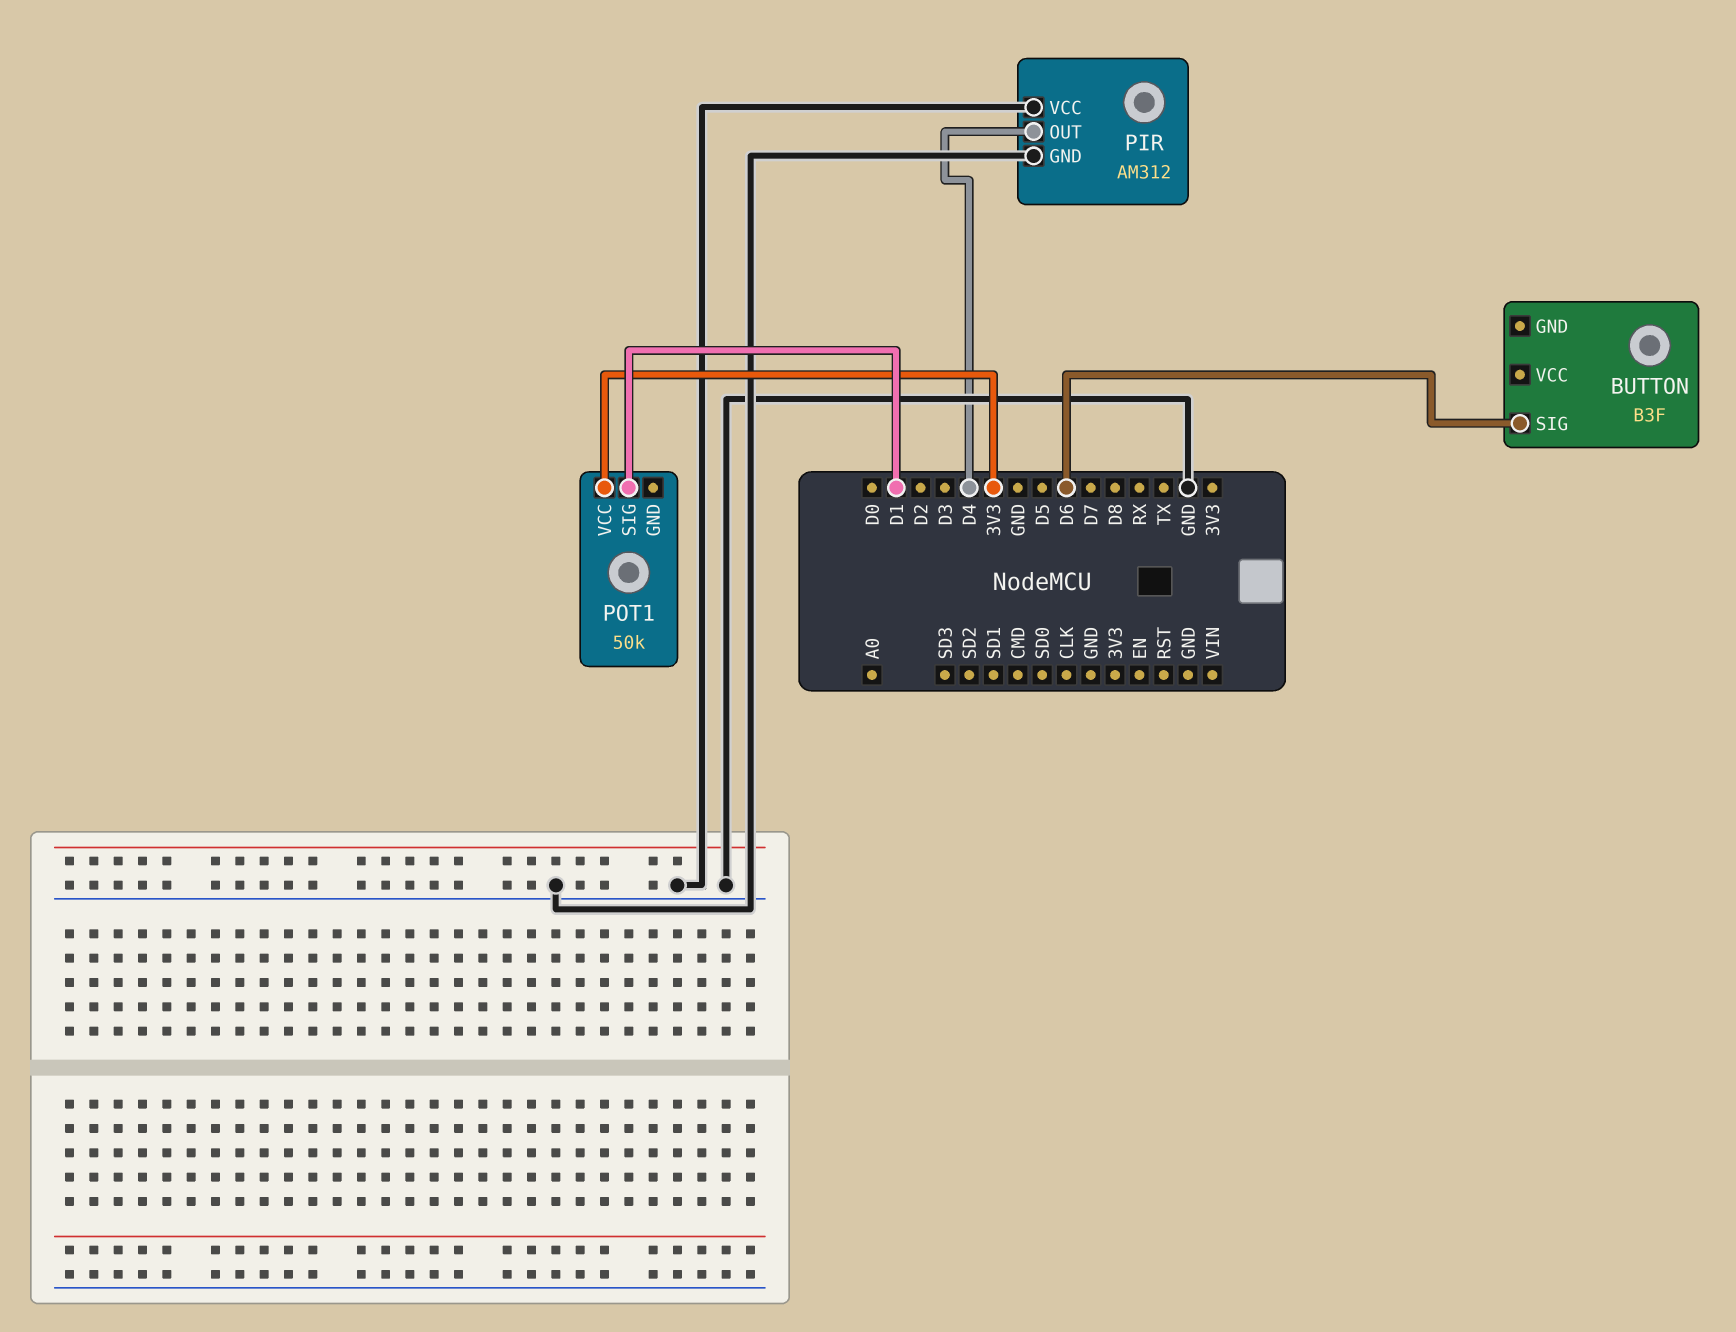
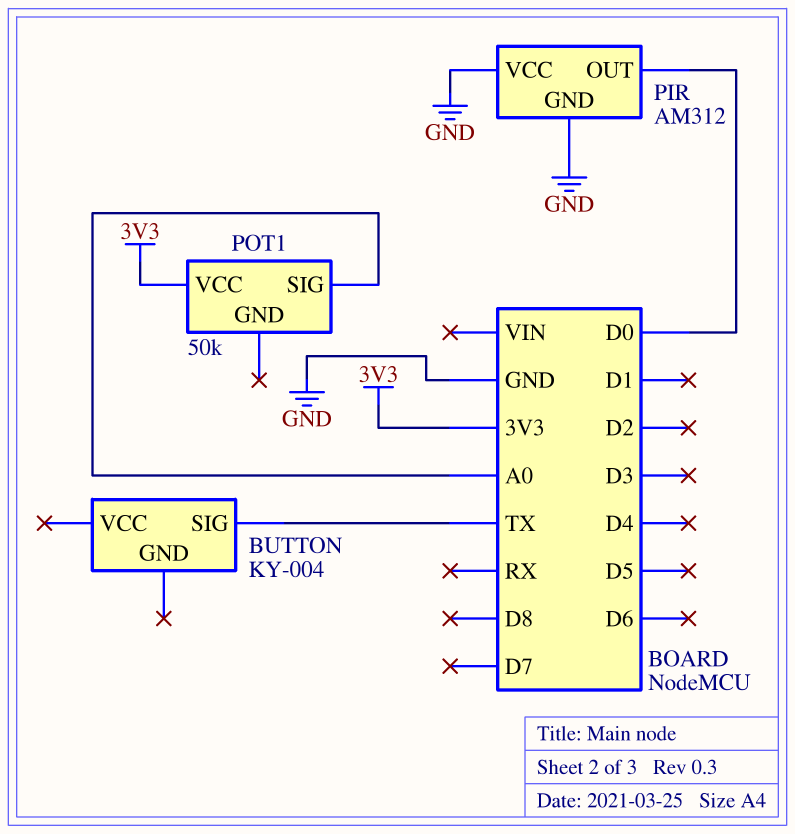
BUTTON: B3F -> KY-004
BUTTON pin SIG: D6 -> TX
PIR pin OUT: D4 -> D0
POT1 pin SIG: D1 -> A0

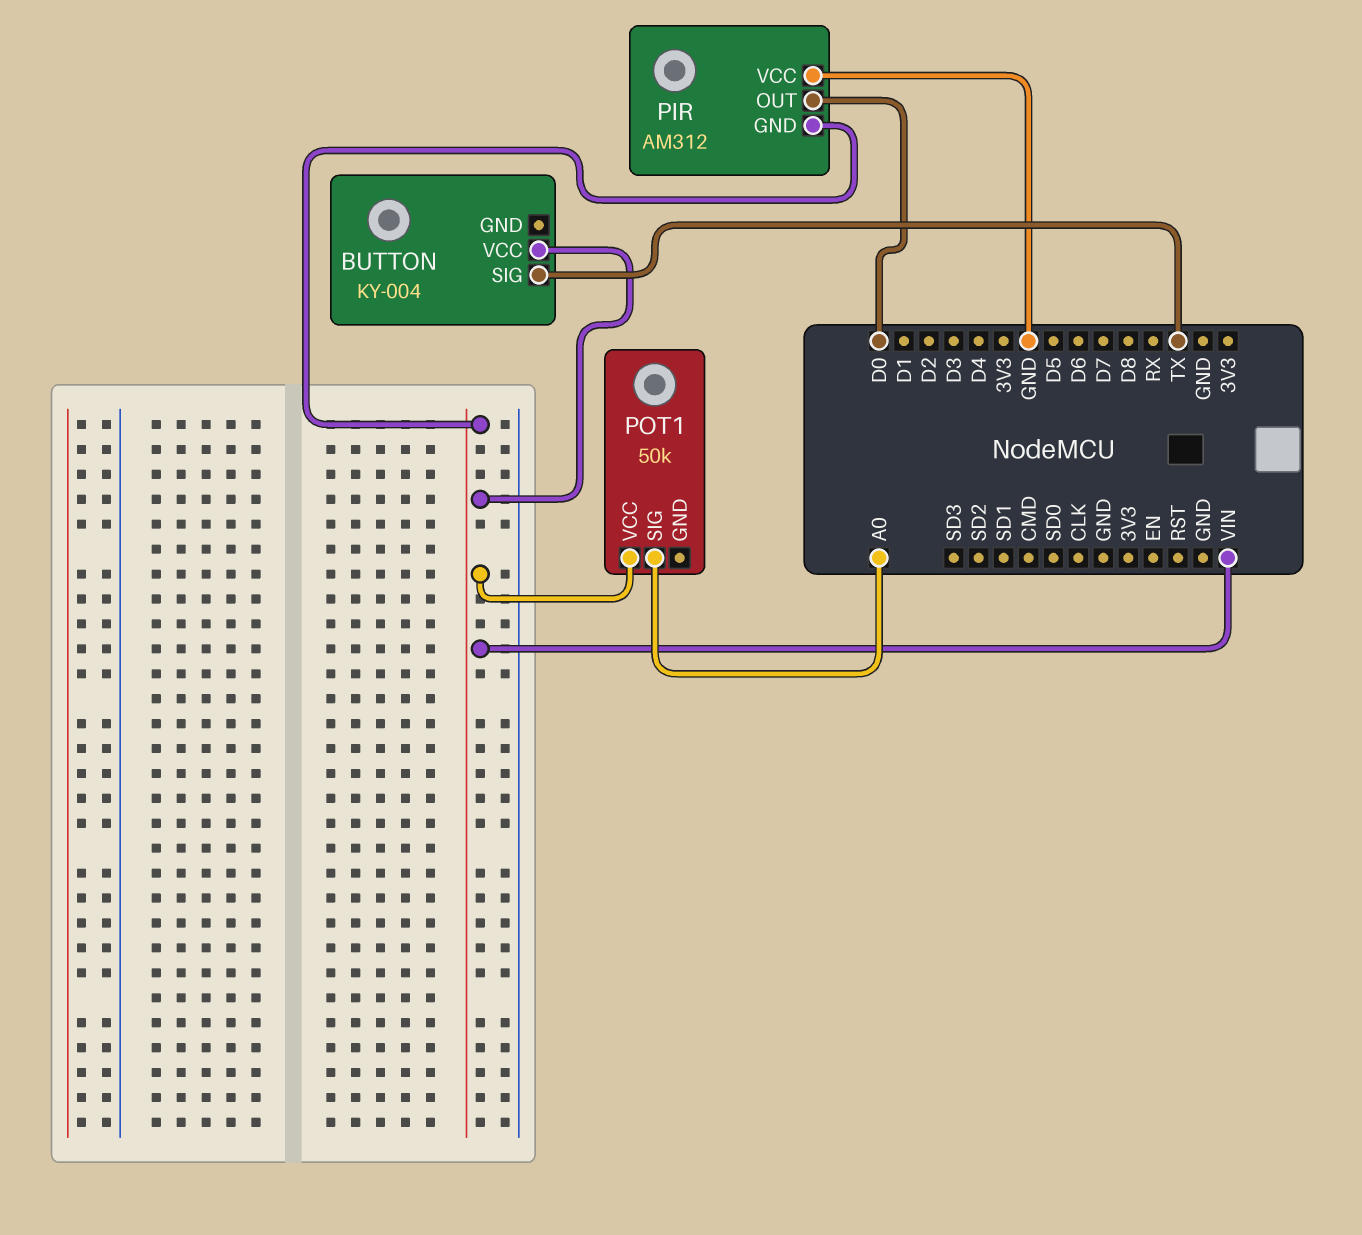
BUTTON pin VCC: none -> VIN
PIR pin GND: GND -> VIN
POT1 pin VCC: 3V3 -> VIN

